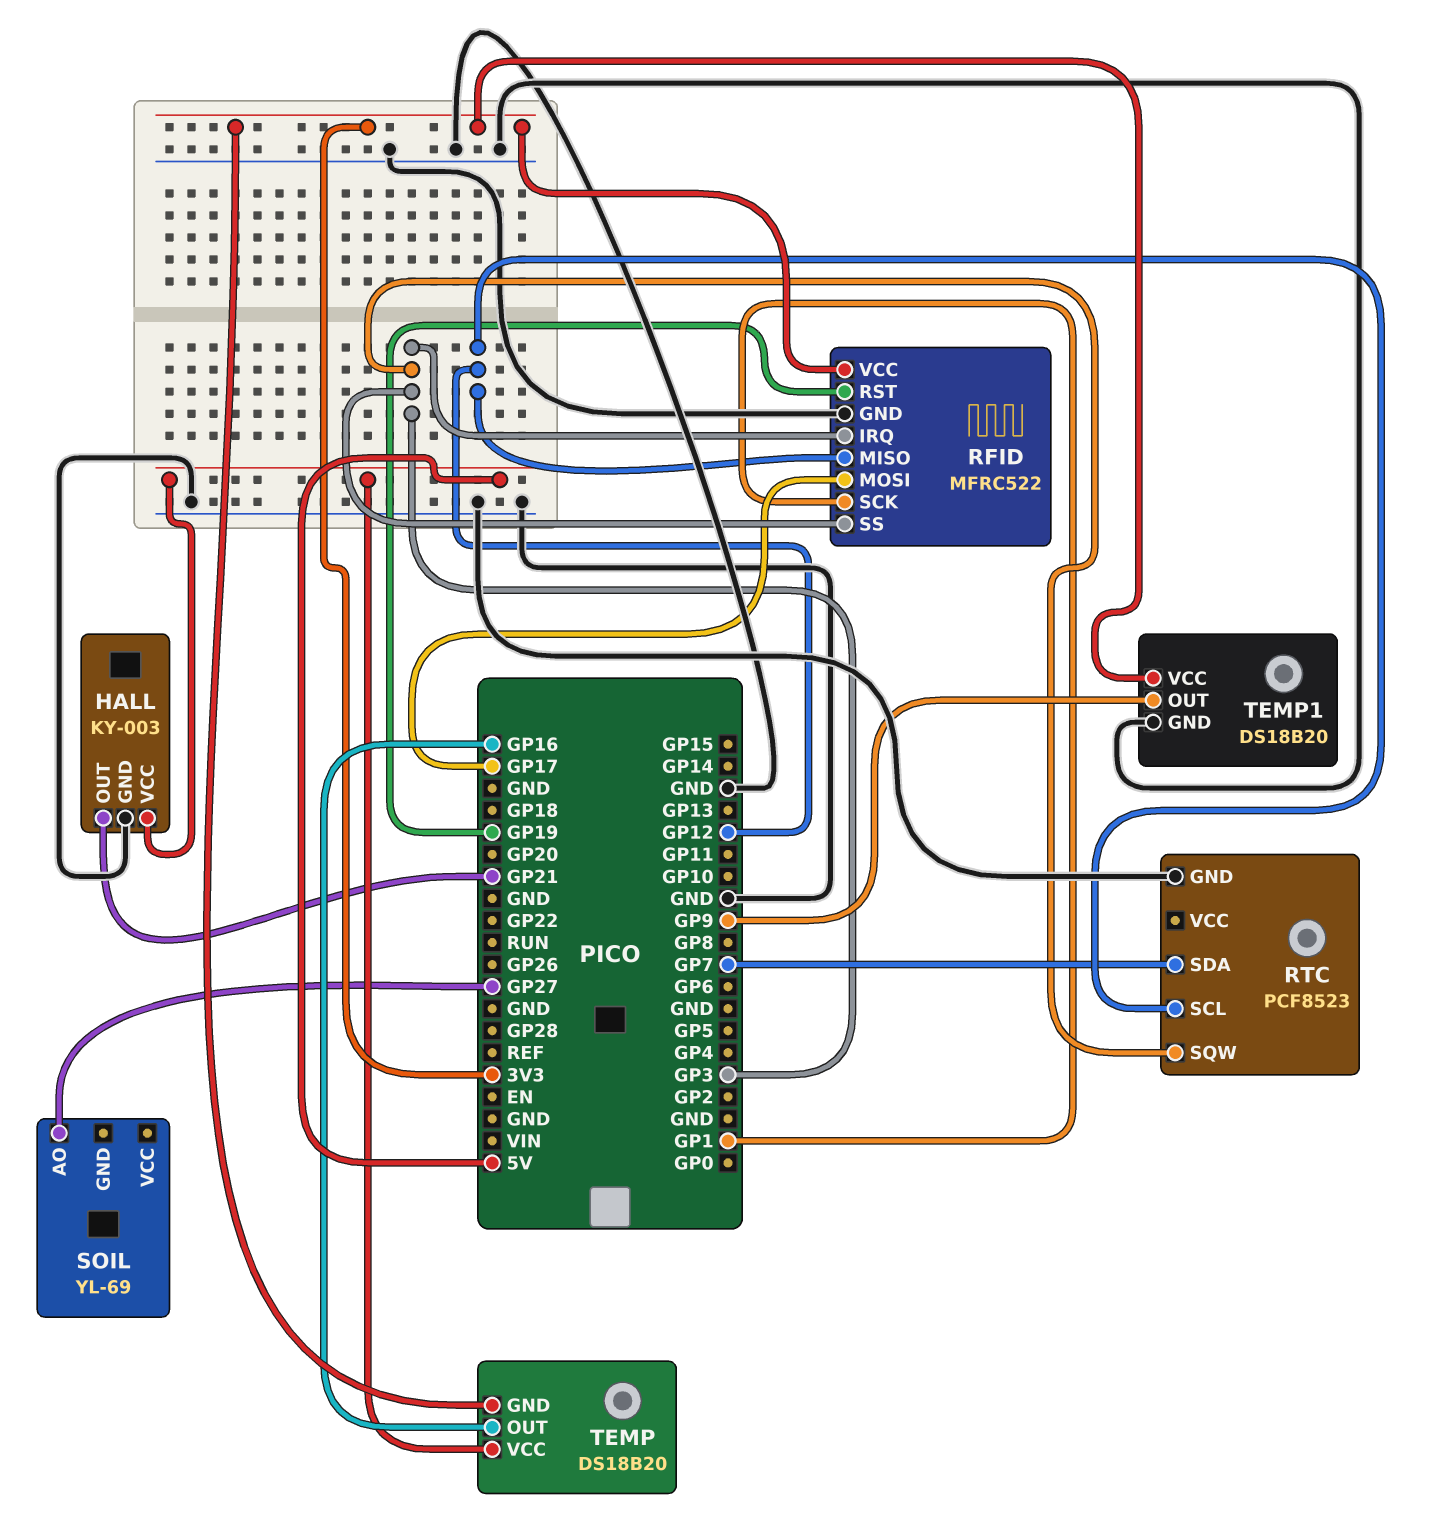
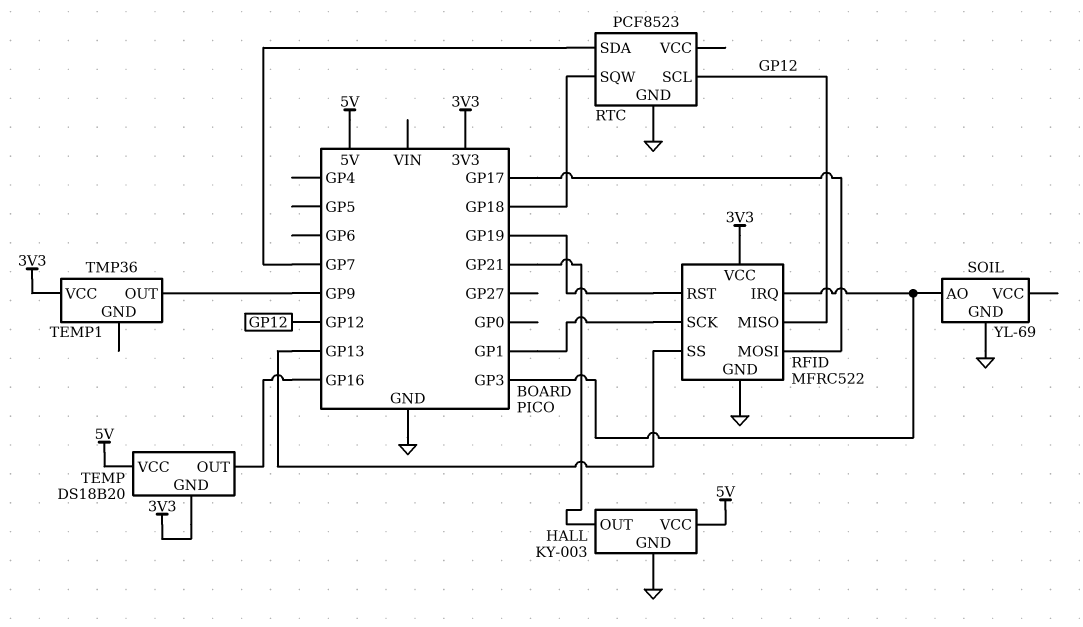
RFID pin SS: GP3 -> GP13
RTC pin SQW: GP3 -> GP18
SOIL pin AO: GP27 -> GP3
SOIL pin GND: none -> GND
TEMP1: DS18B20 -> TMP36
TEMP1 pin GND: GND -> none

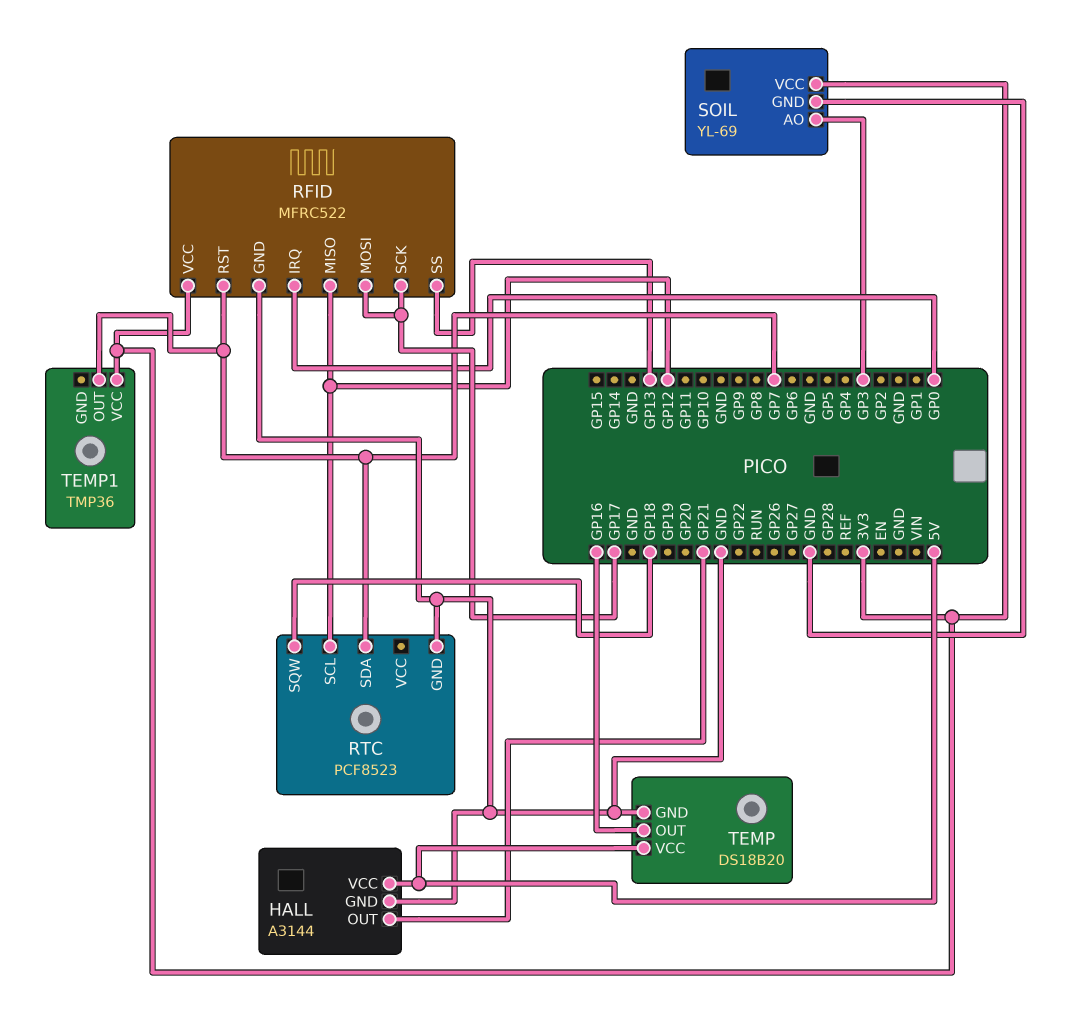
HALL: KY-003 -> A3144
RFID pin IRQ: GP3 -> GP0
RFID pin RST: GP19 -> GP7
RFID pin SCK: GP1 -> GP17
SOIL pin VCC: none -> 3V3
TEMP pin GND: 3V3 -> GND
TEMP1 pin OUT: GP9 -> GP7

